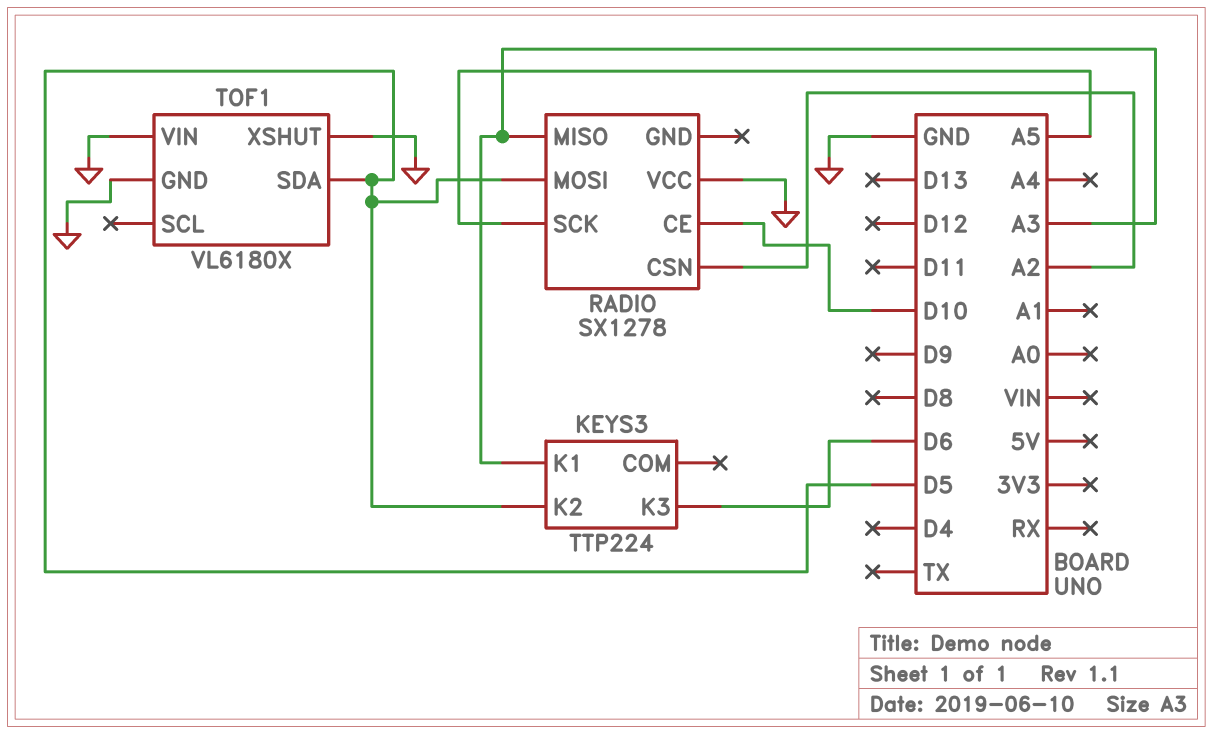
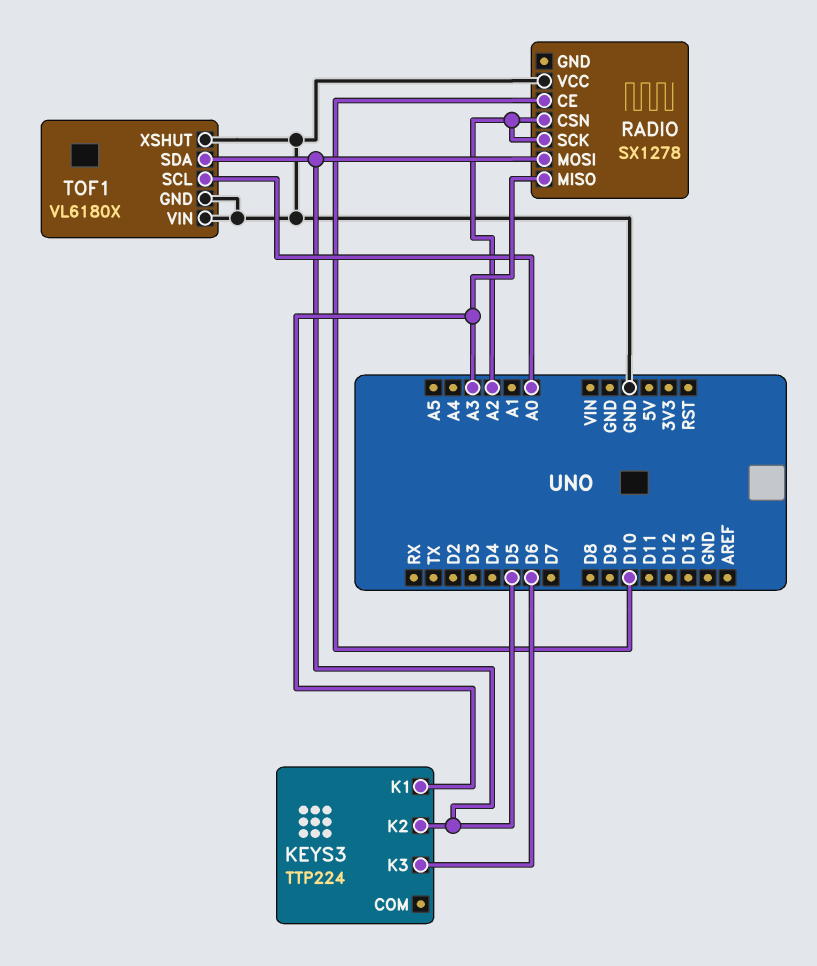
RADIO pin SCK: A5 -> A2
TOF1 pin SCL: none -> A0

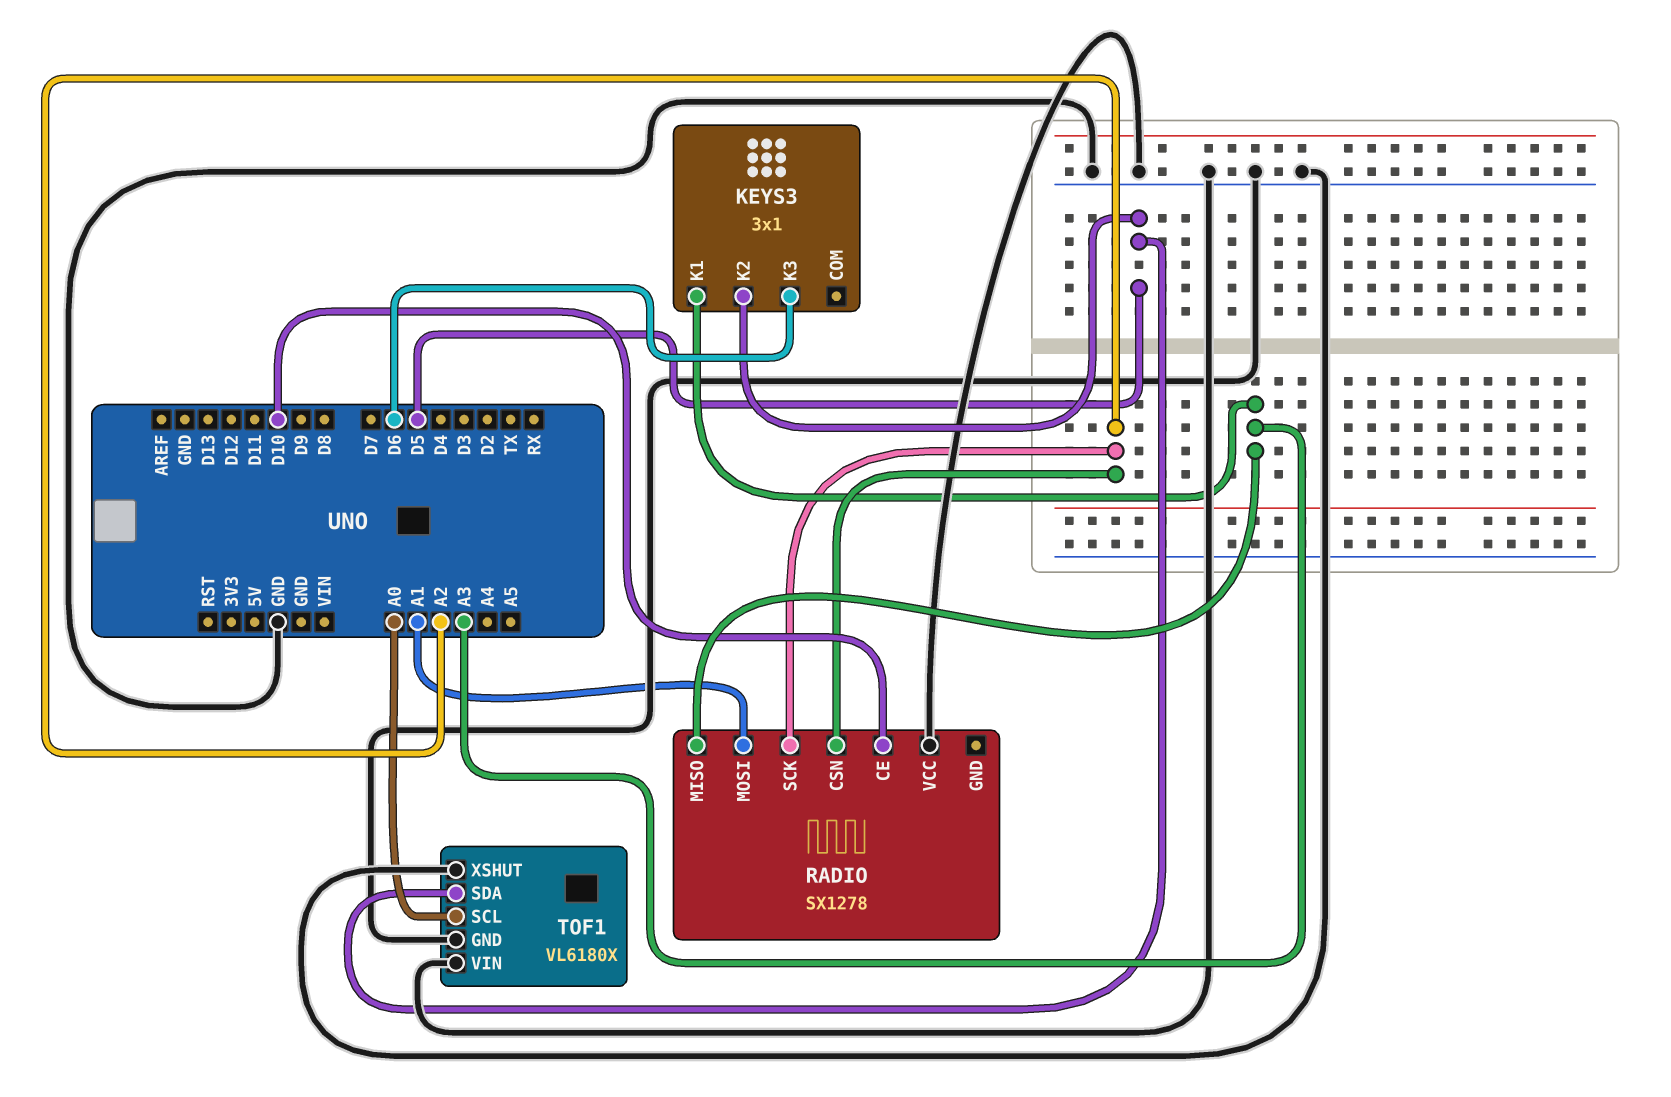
KEYS3: TTP224 -> 3x1
RADIO pin MOSI: D5 -> A1

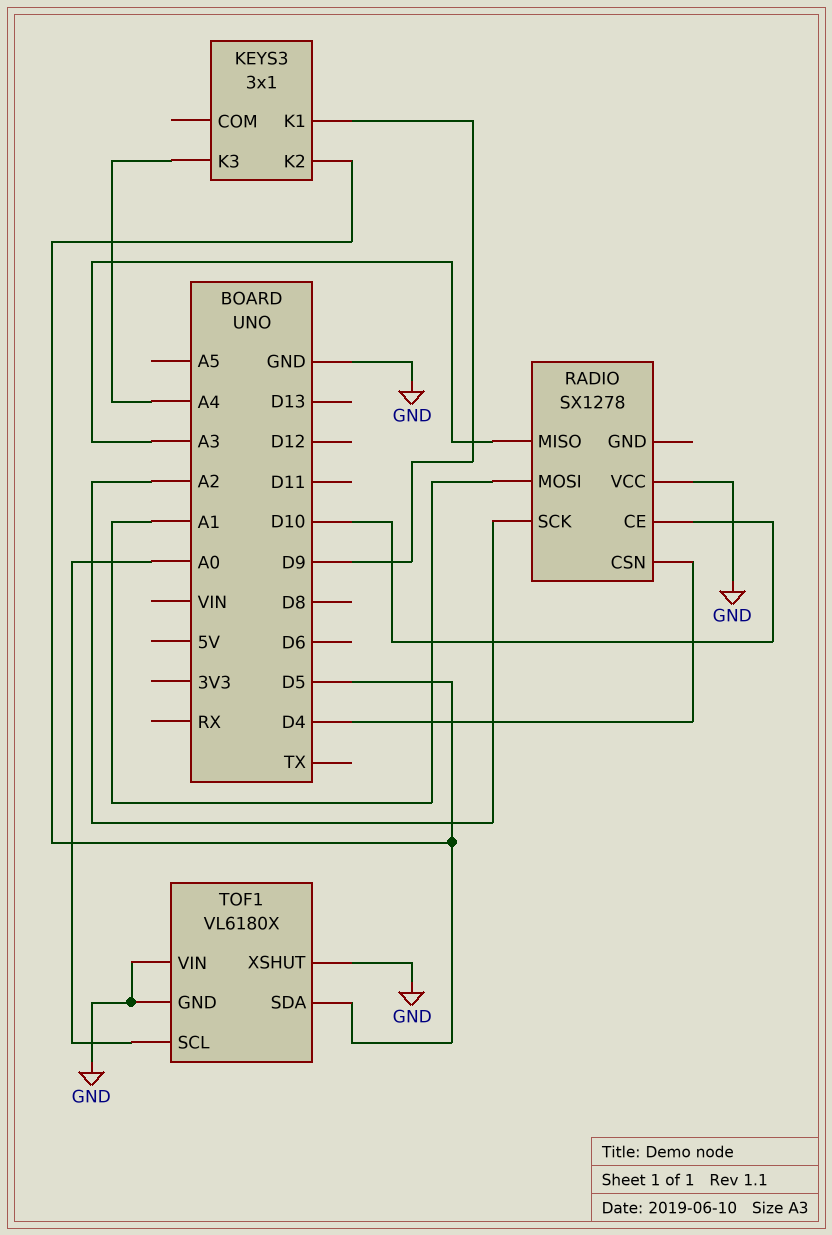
KEYS3 pin K1: A3 -> D9
KEYS3 pin K3: D6 -> A4
RADIO pin CSN: A2 -> D4

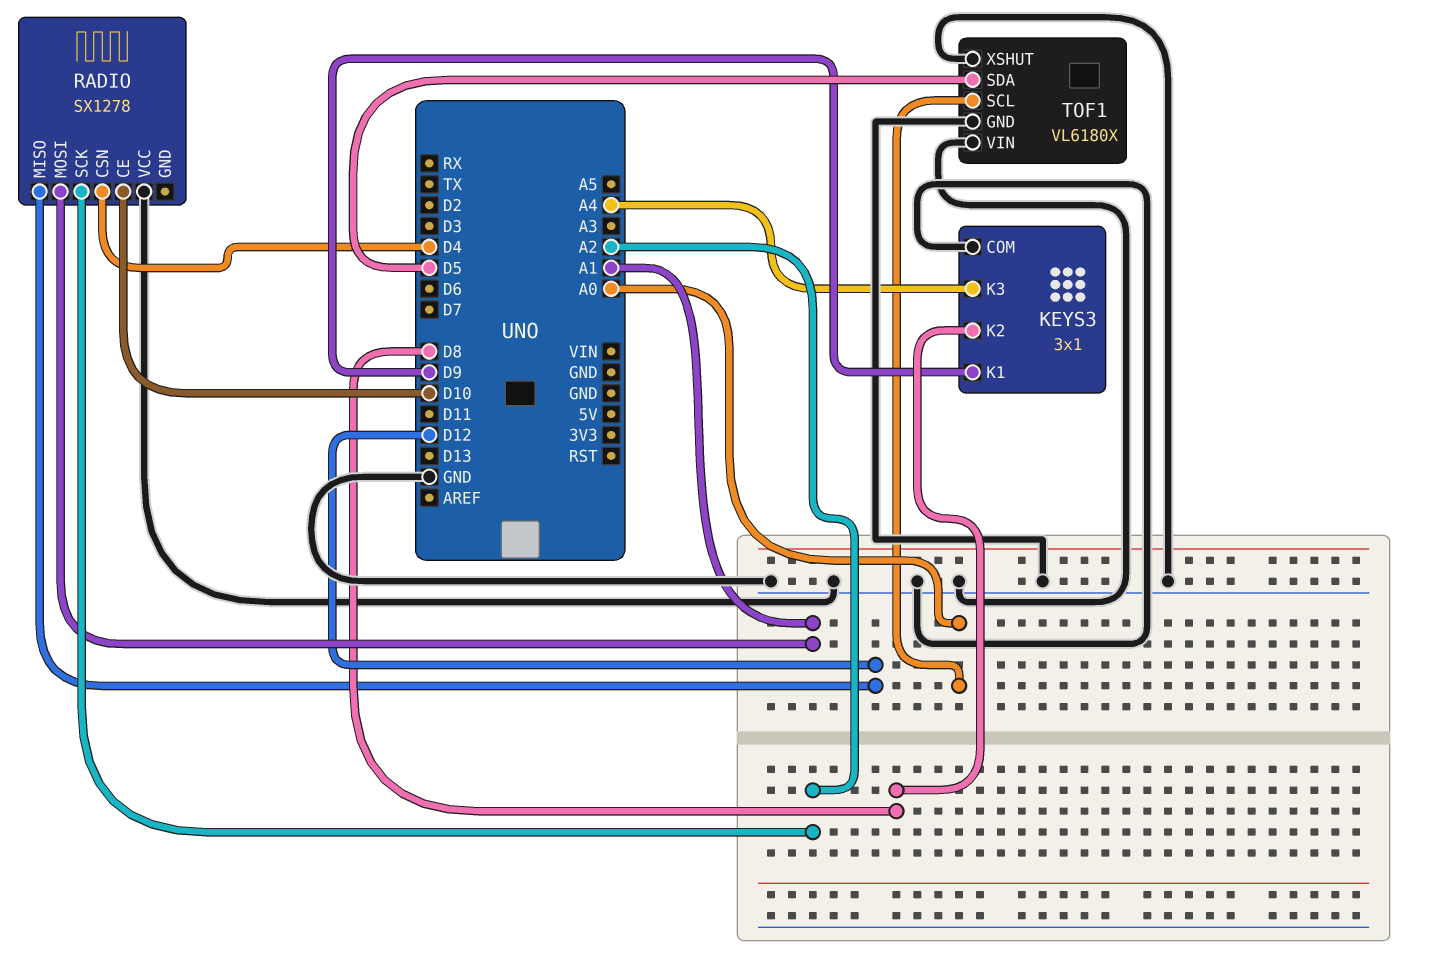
KEYS3 pin COM: none -> GND
KEYS3 pin K2: D5 -> D8
RADIO pin MISO: A3 -> D12

